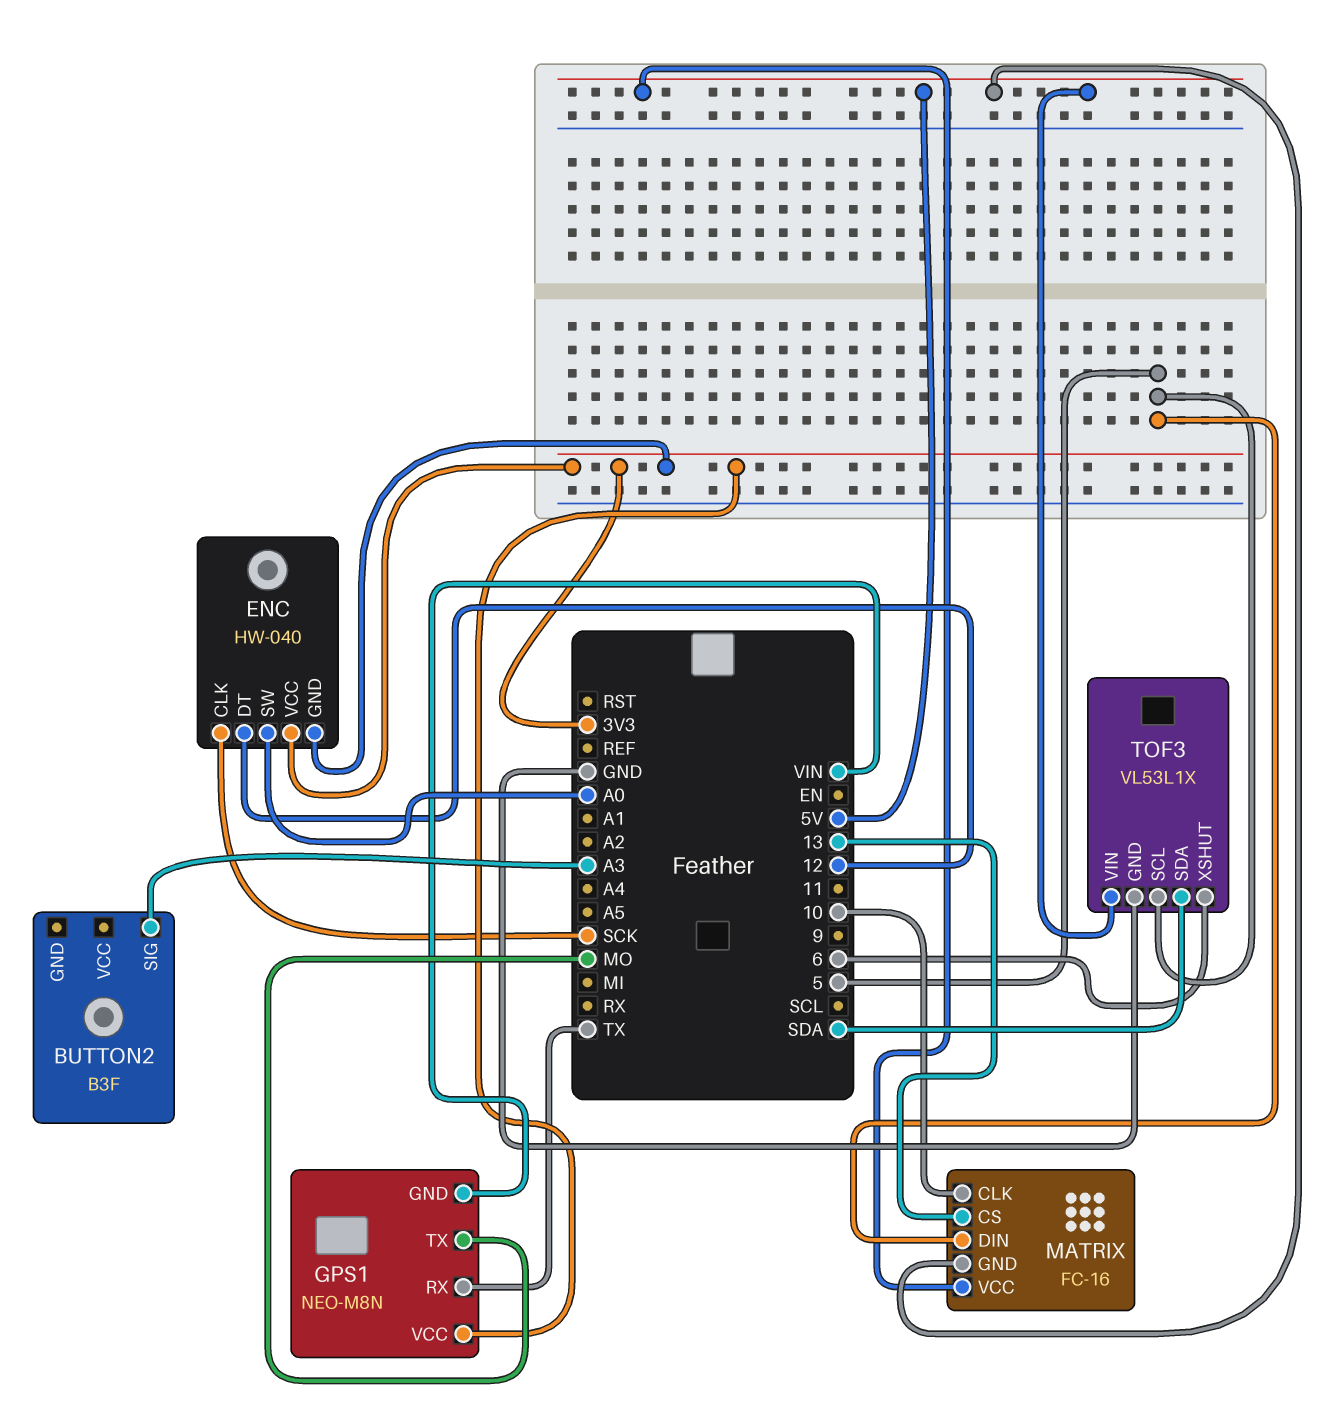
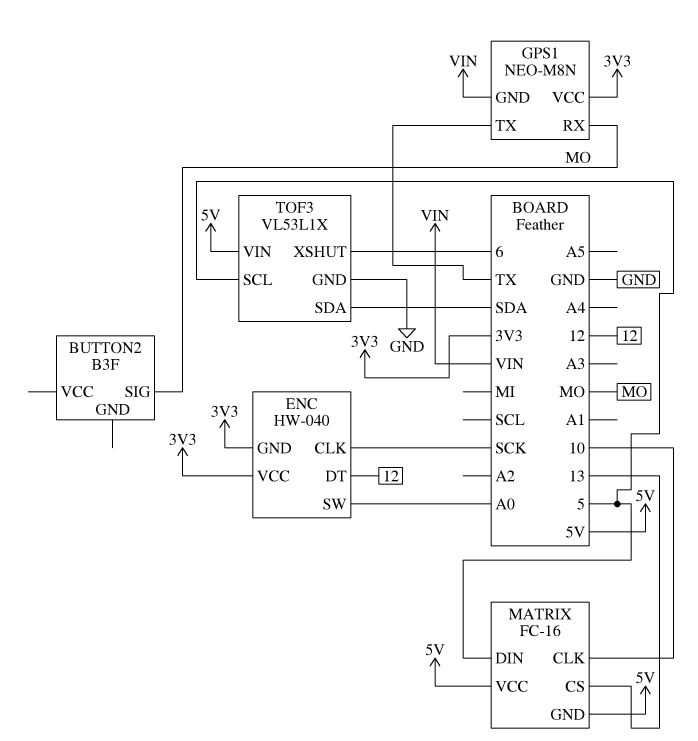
BUTTON2 pin SIG: A3 -> MO
GPS1 pin RX: TX -> MO
GPS1 pin TX: MO -> TX

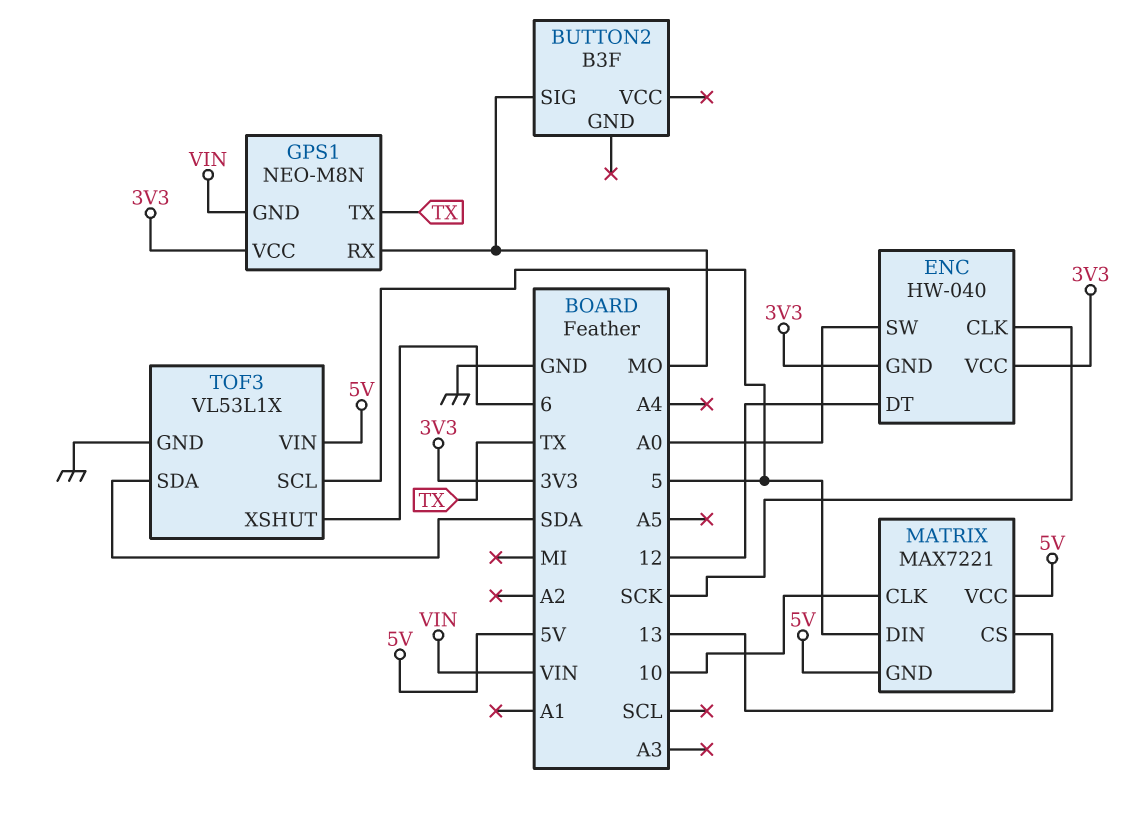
MATRIX: FC-16 -> MAX7221

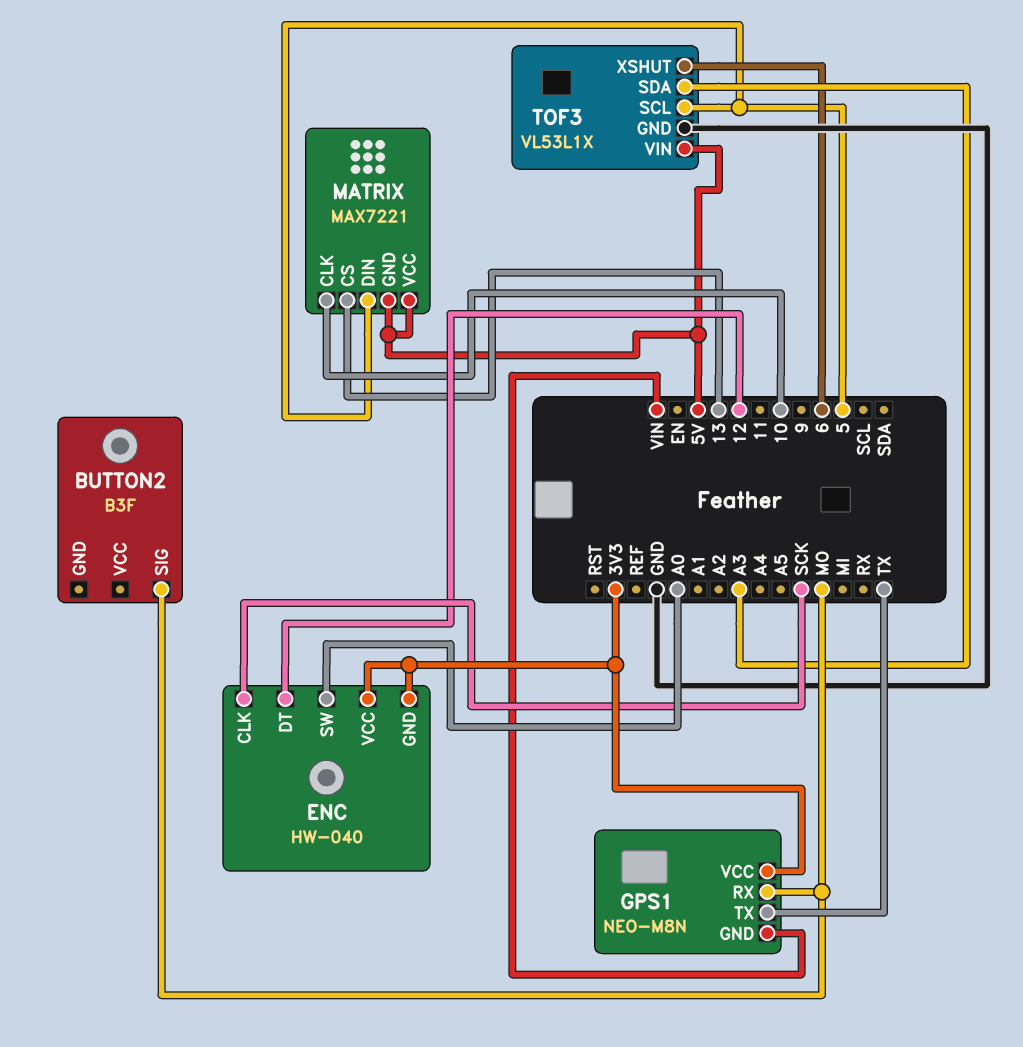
TOF3 pin SDA: SDA -> A3

